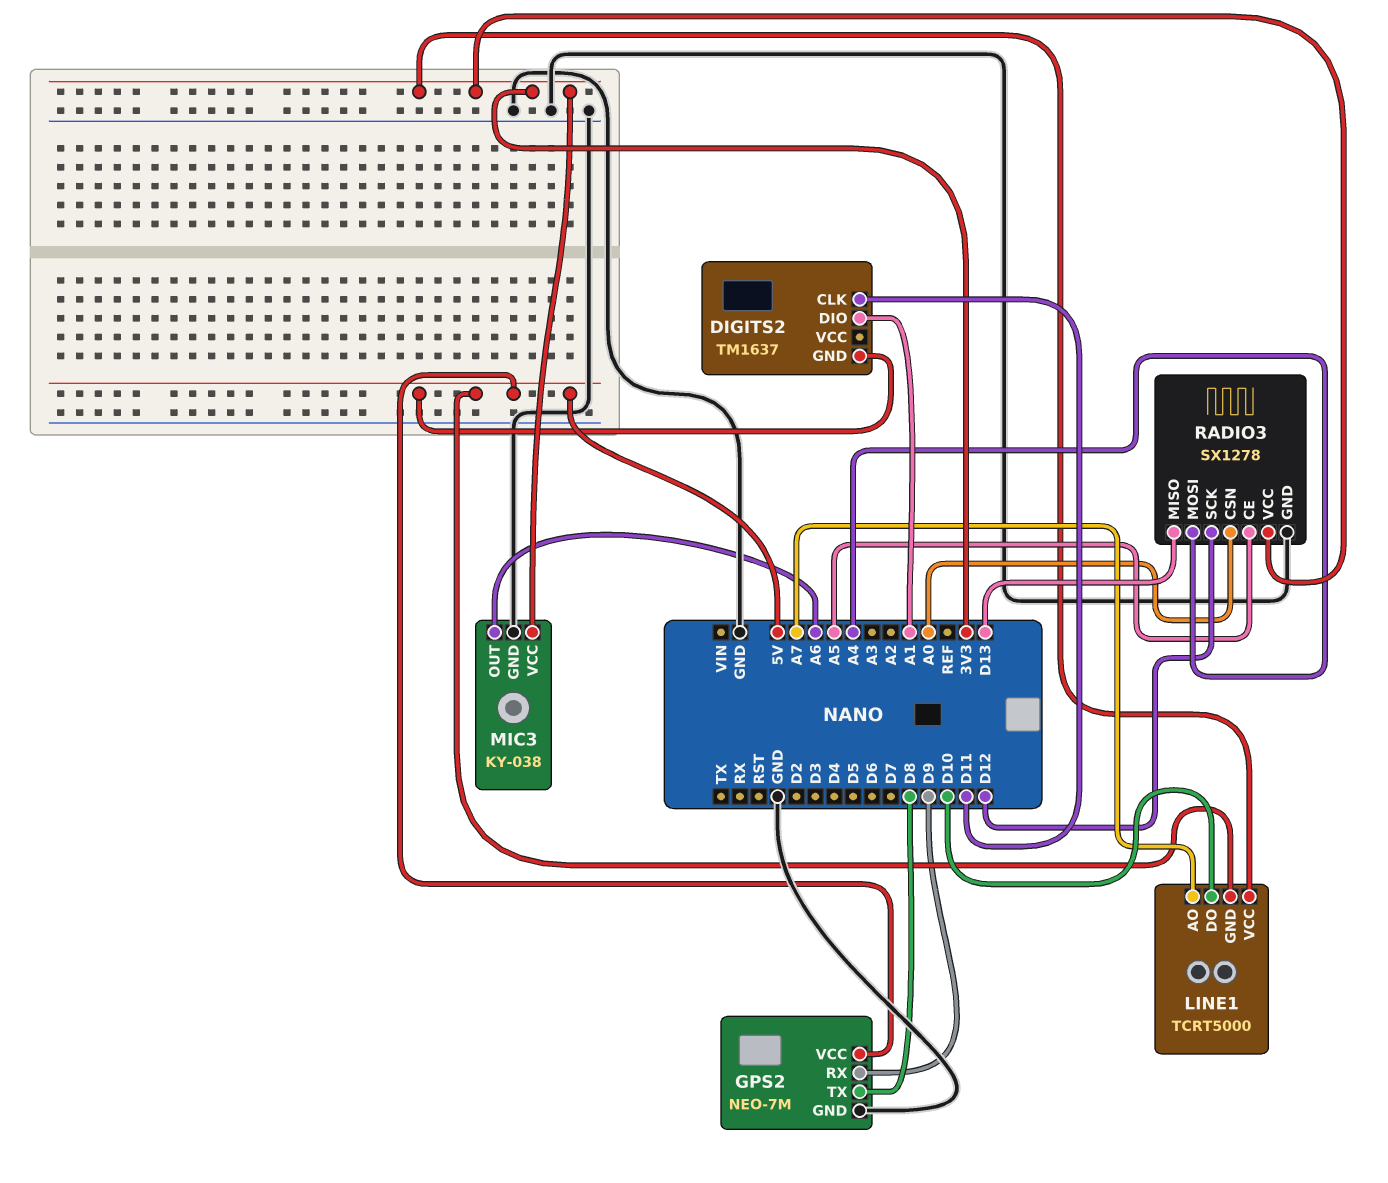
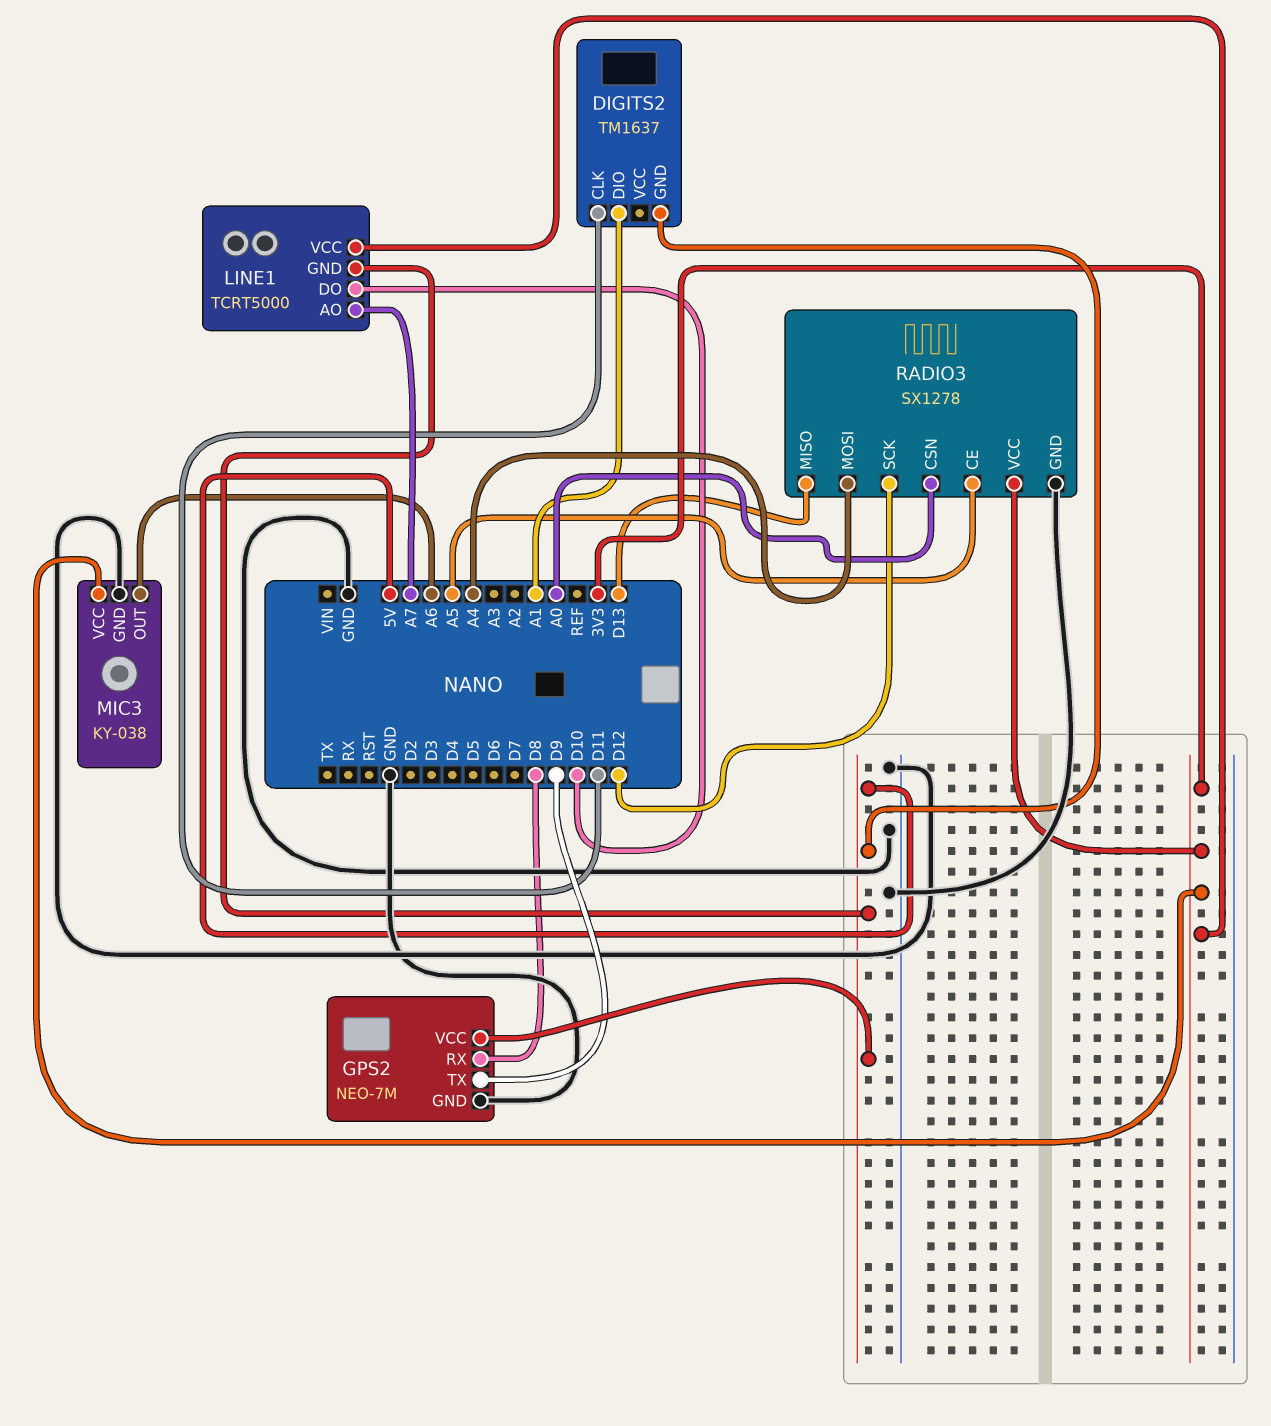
GPS2 pin RX: D9 -> D8
GPS2 pin TX: D8 -> D9

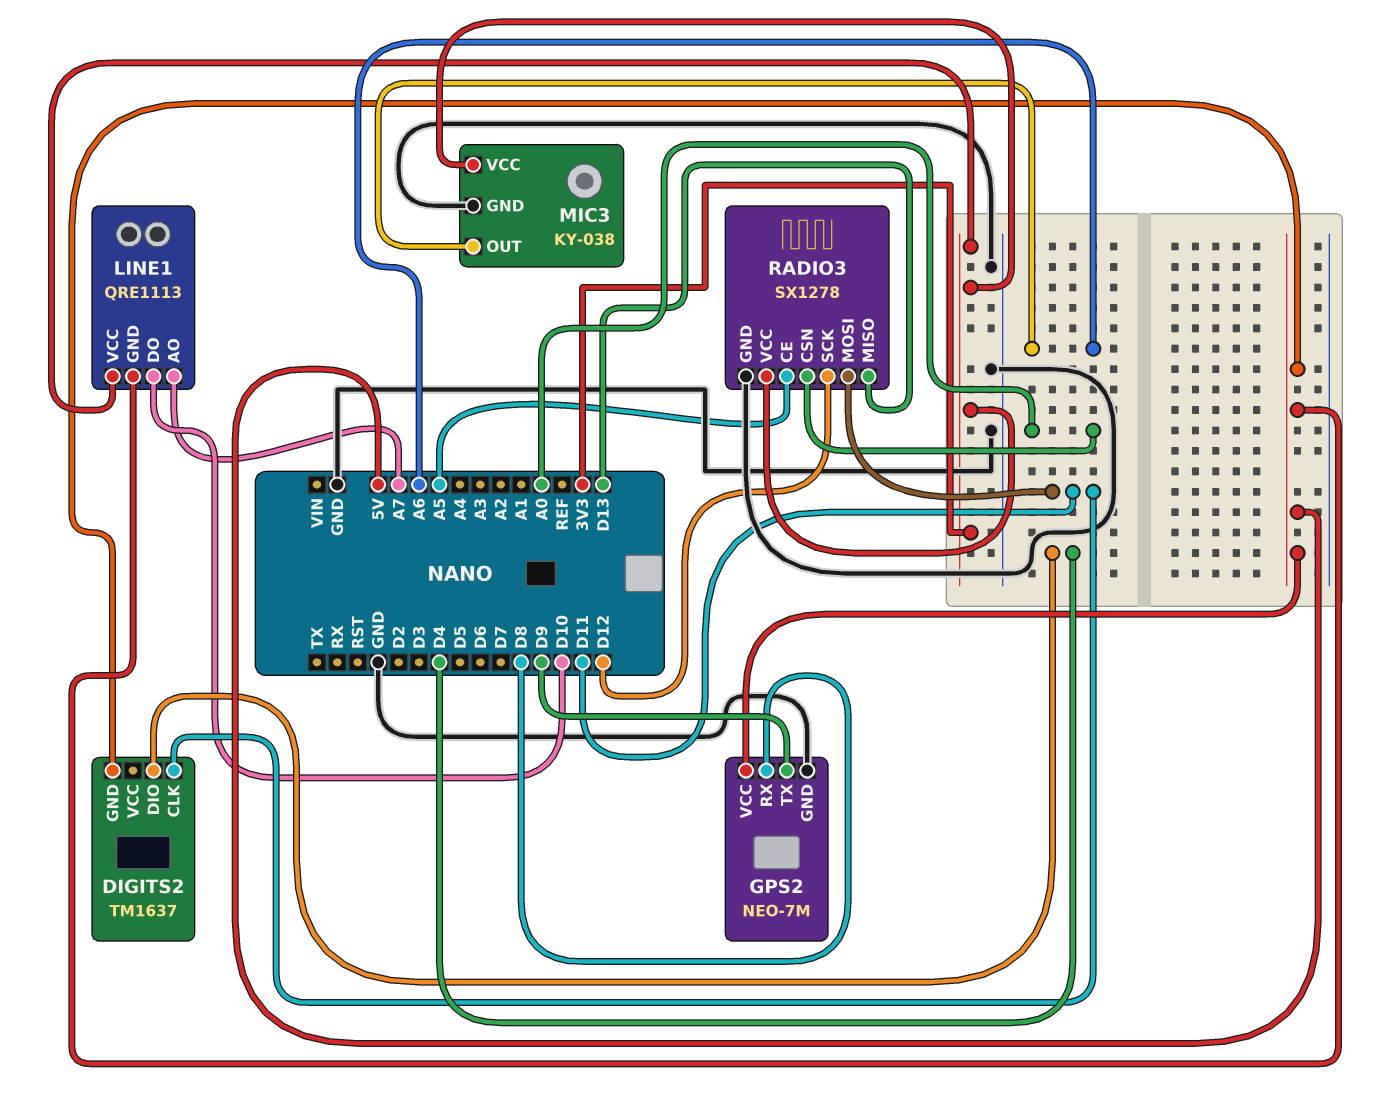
DIGITS2 pin DIO: A1 -> D4
LINE1: TCRT5000 -> QRE1113
RADIO3 pin MOSI: A4 -> D11

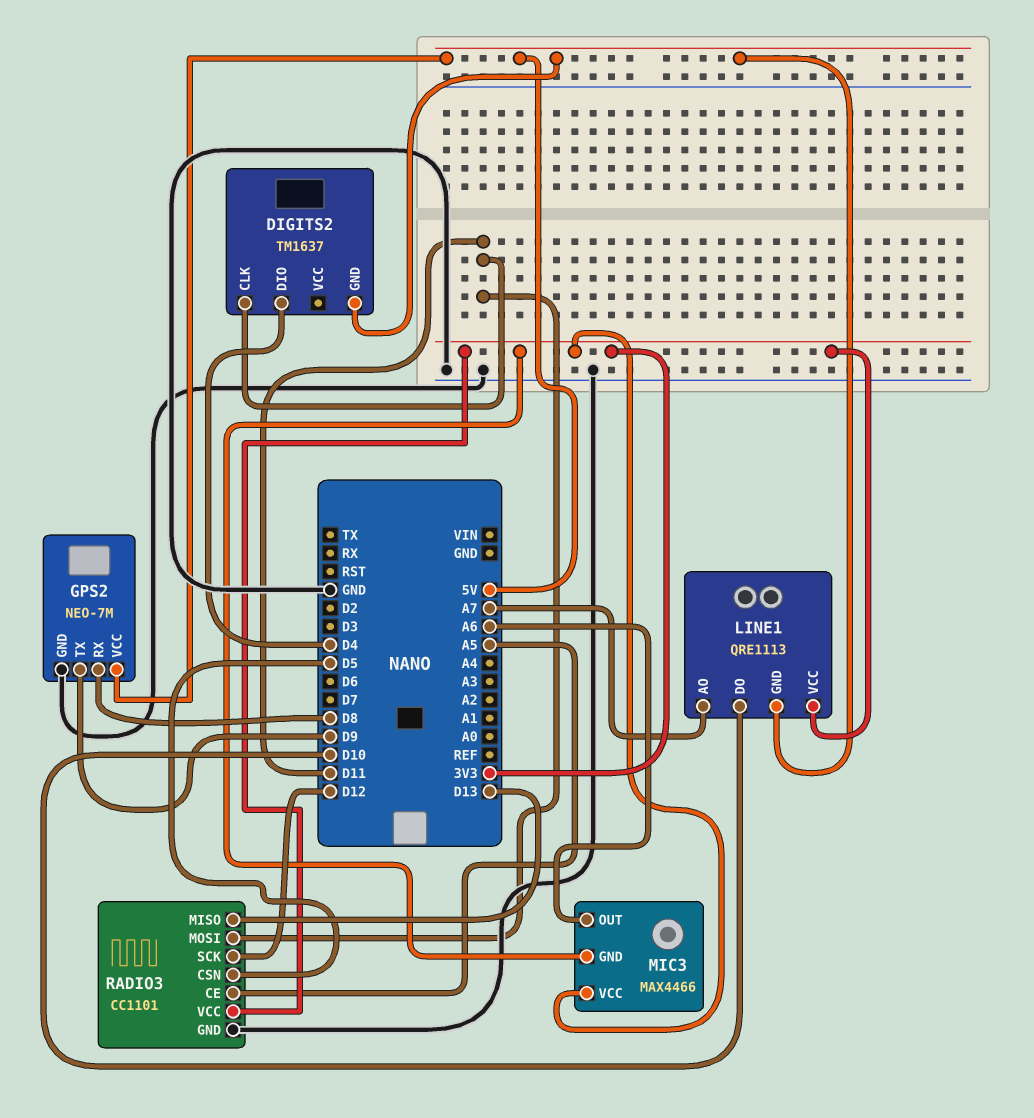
MIC3: KY-038 -> MAX4466
MIC3 pin GND: GND -> 3V3
RADIO3: SX1278 -> CC1101
RADIO3 pin CSN: A0 -> D5

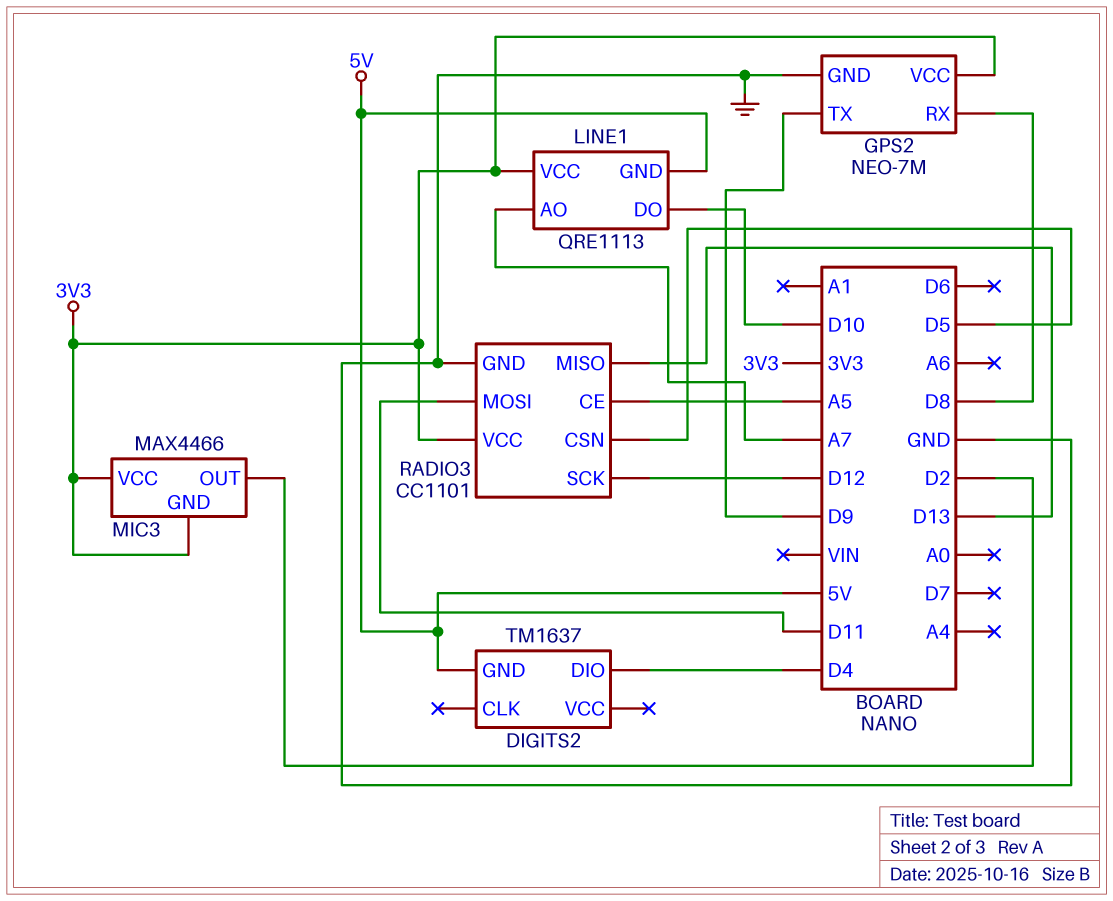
DIGITS2 pin CLK: D11 -> none
GPS2 pin VCC: 5V -> 3V3
MIC3 pin OUT: A6 -> D2

